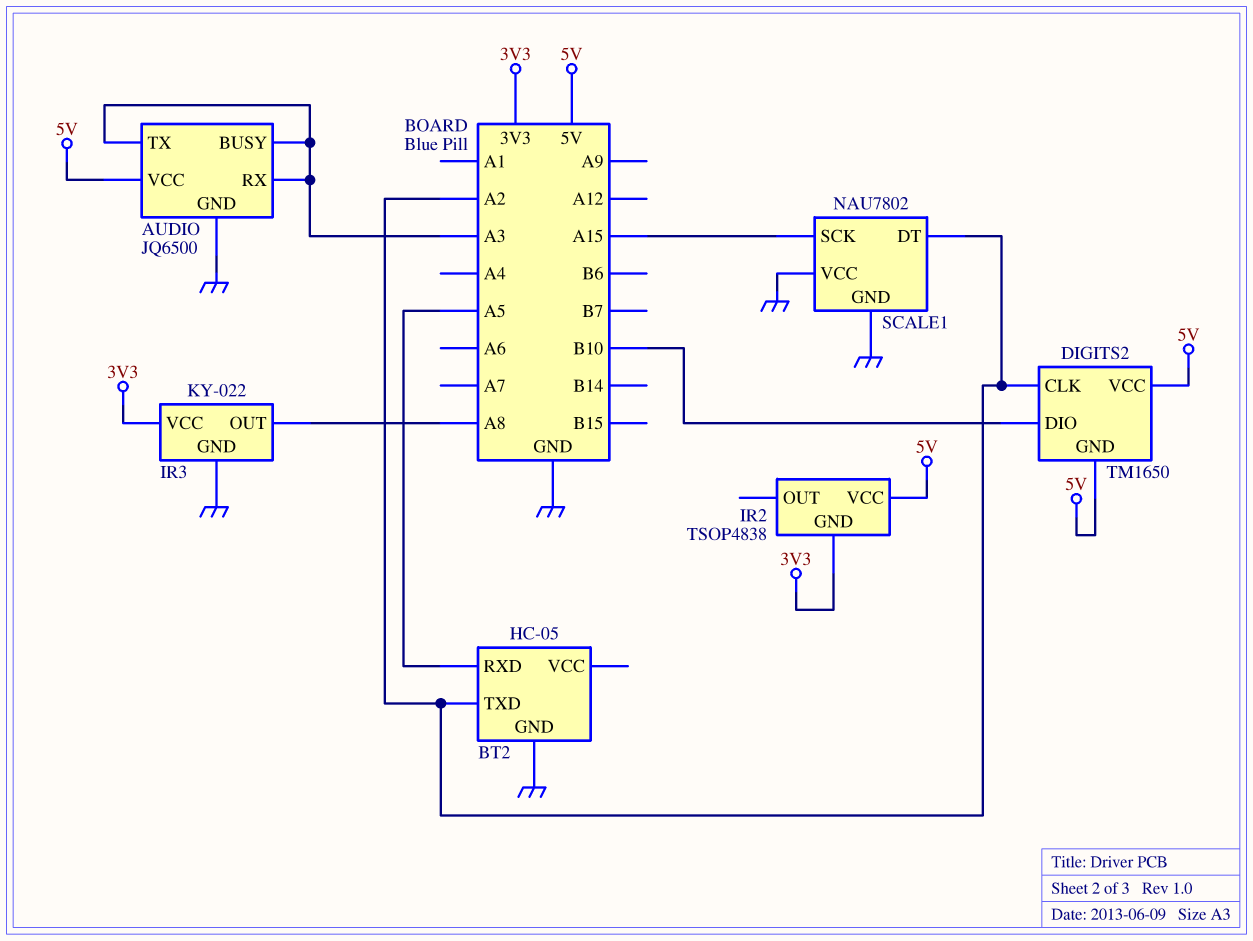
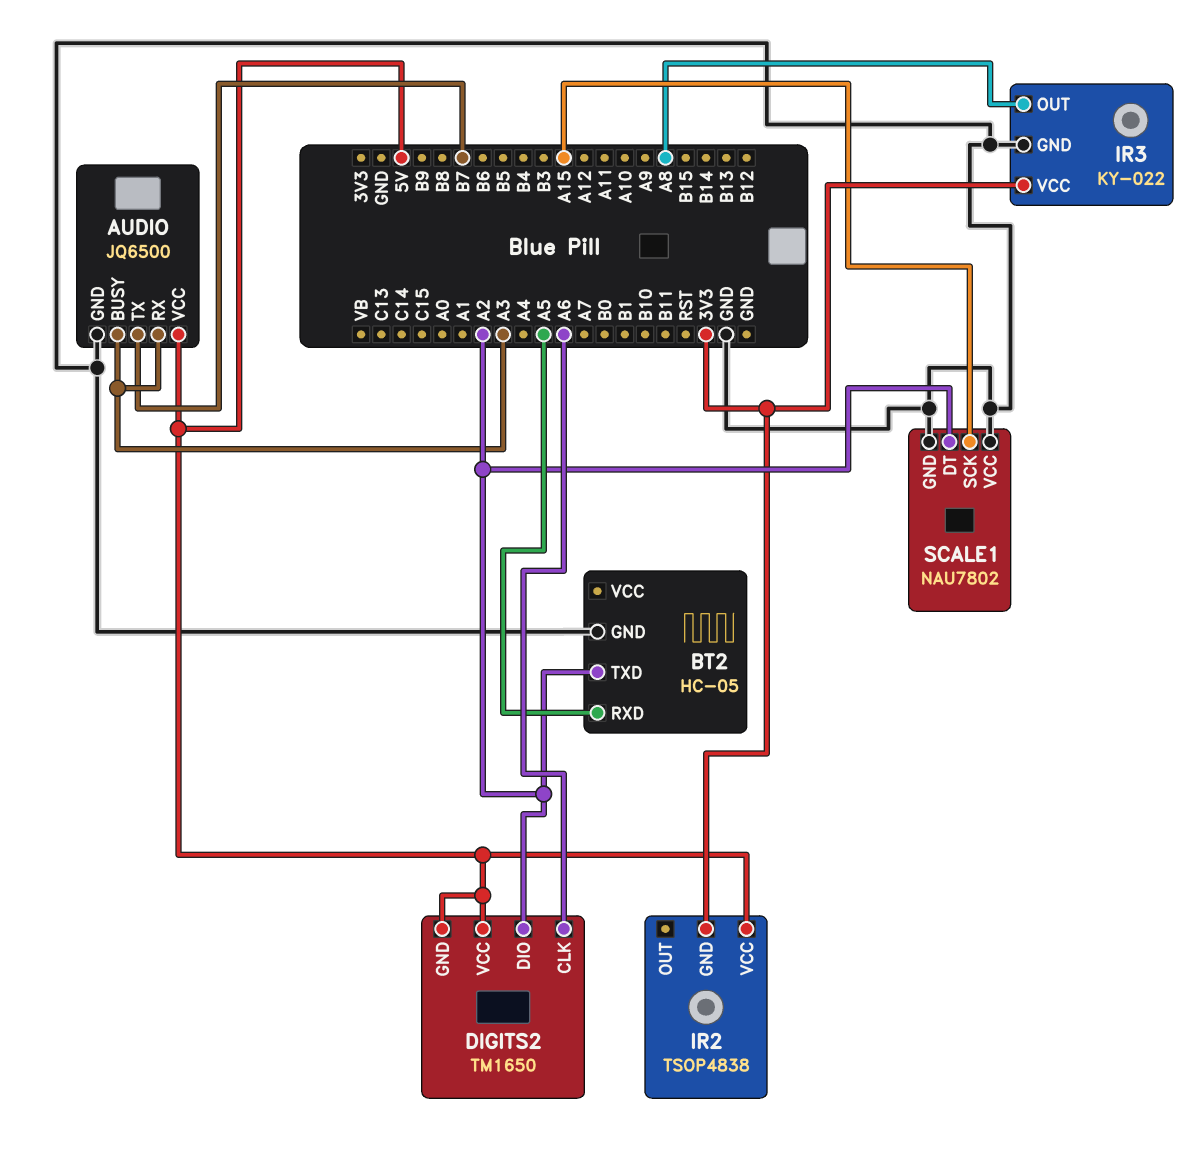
AUDIO pin TX: A3 -> B7
DIGITS2 pin CLK: A2 -> A6
DIGITS2 pin DIO: B10 -> A2

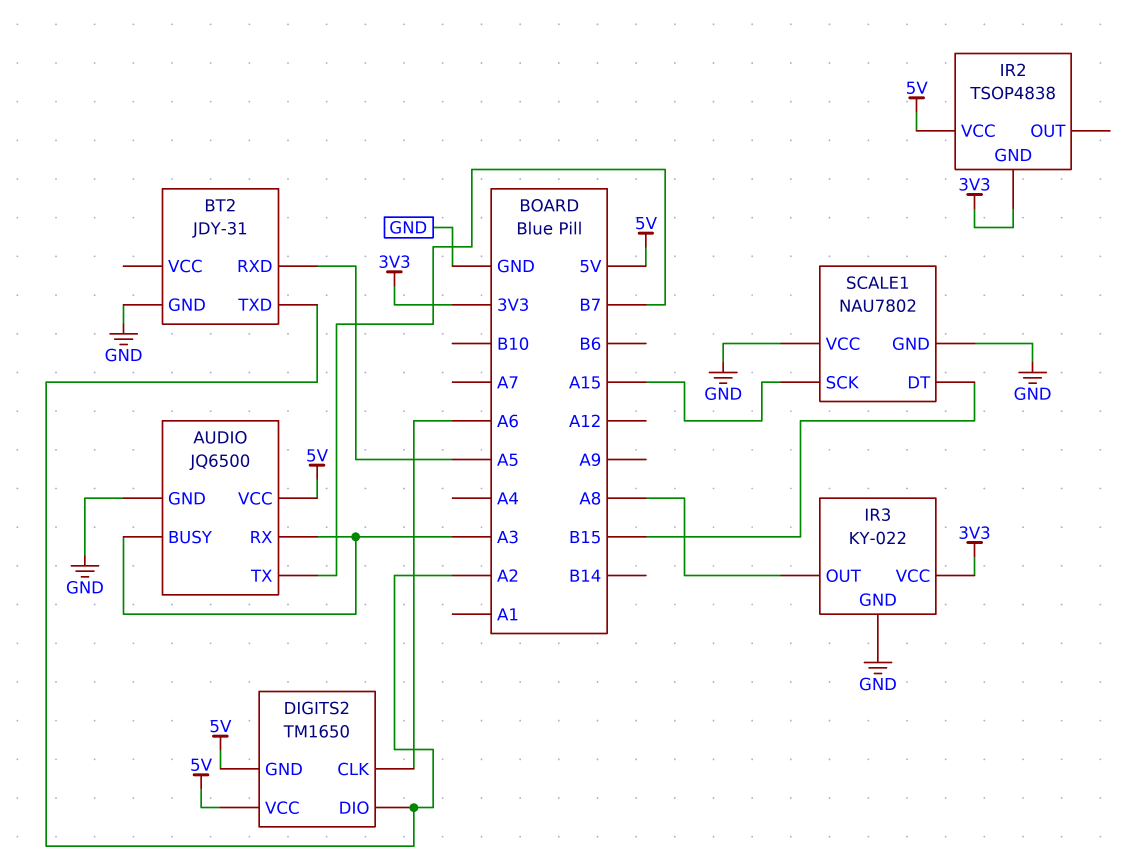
BT2: HC-05 -> JDY-31
SCALE1 pin DT: A2 -> B15

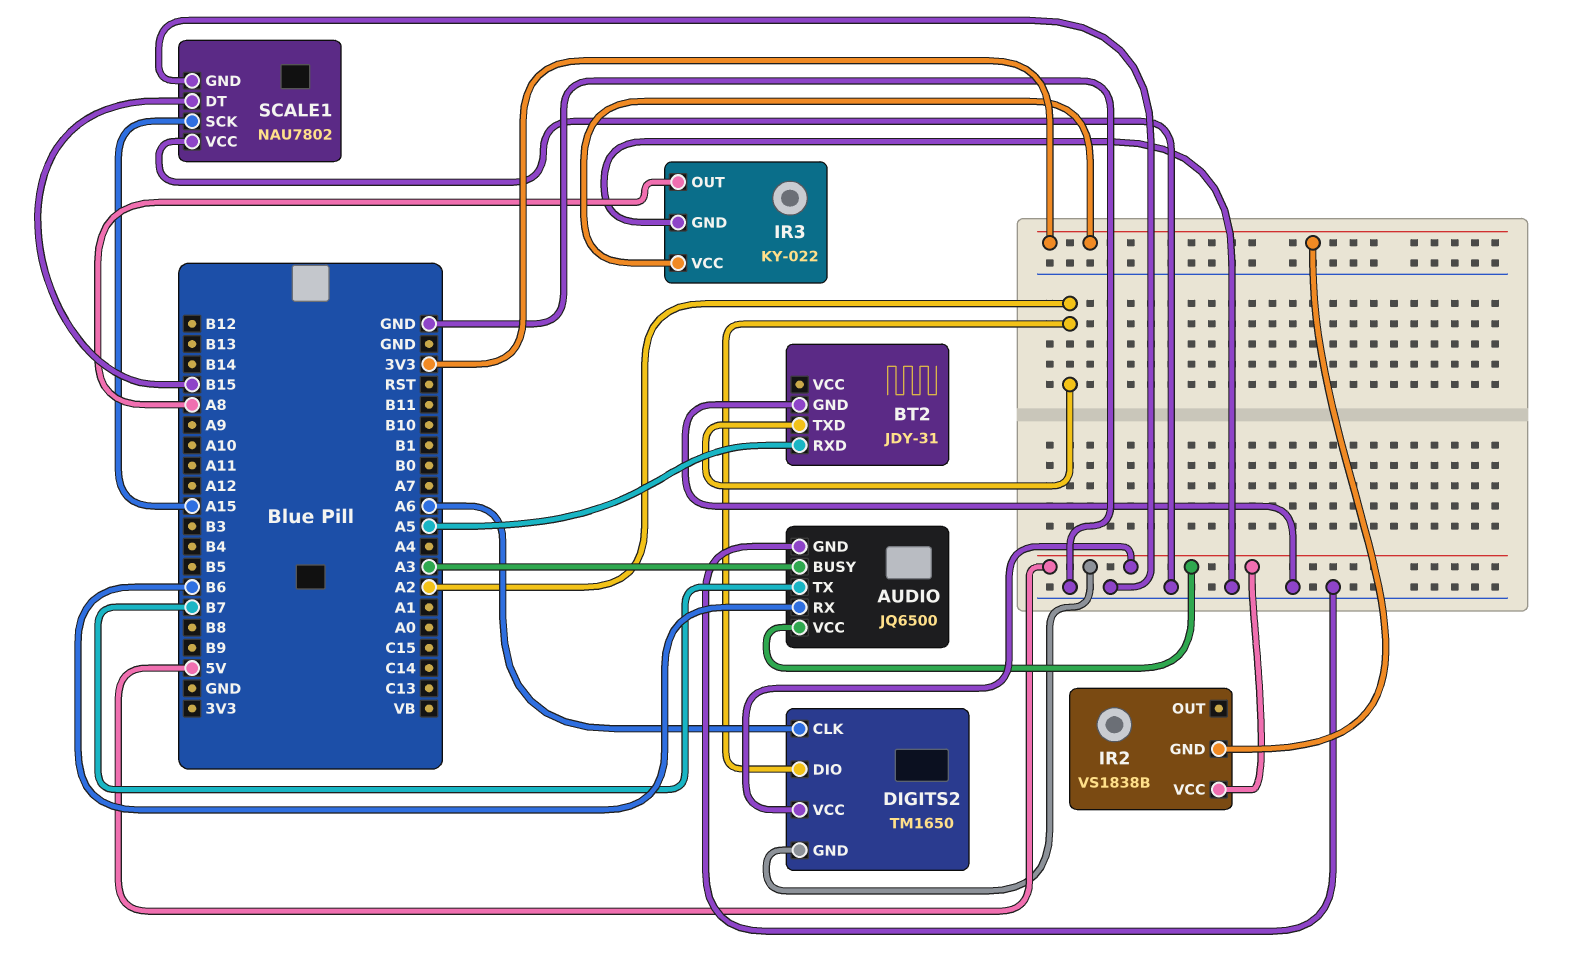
AUDIO pin RX: A3 -> B6
IR2: TSOP4838 -> VS1838B

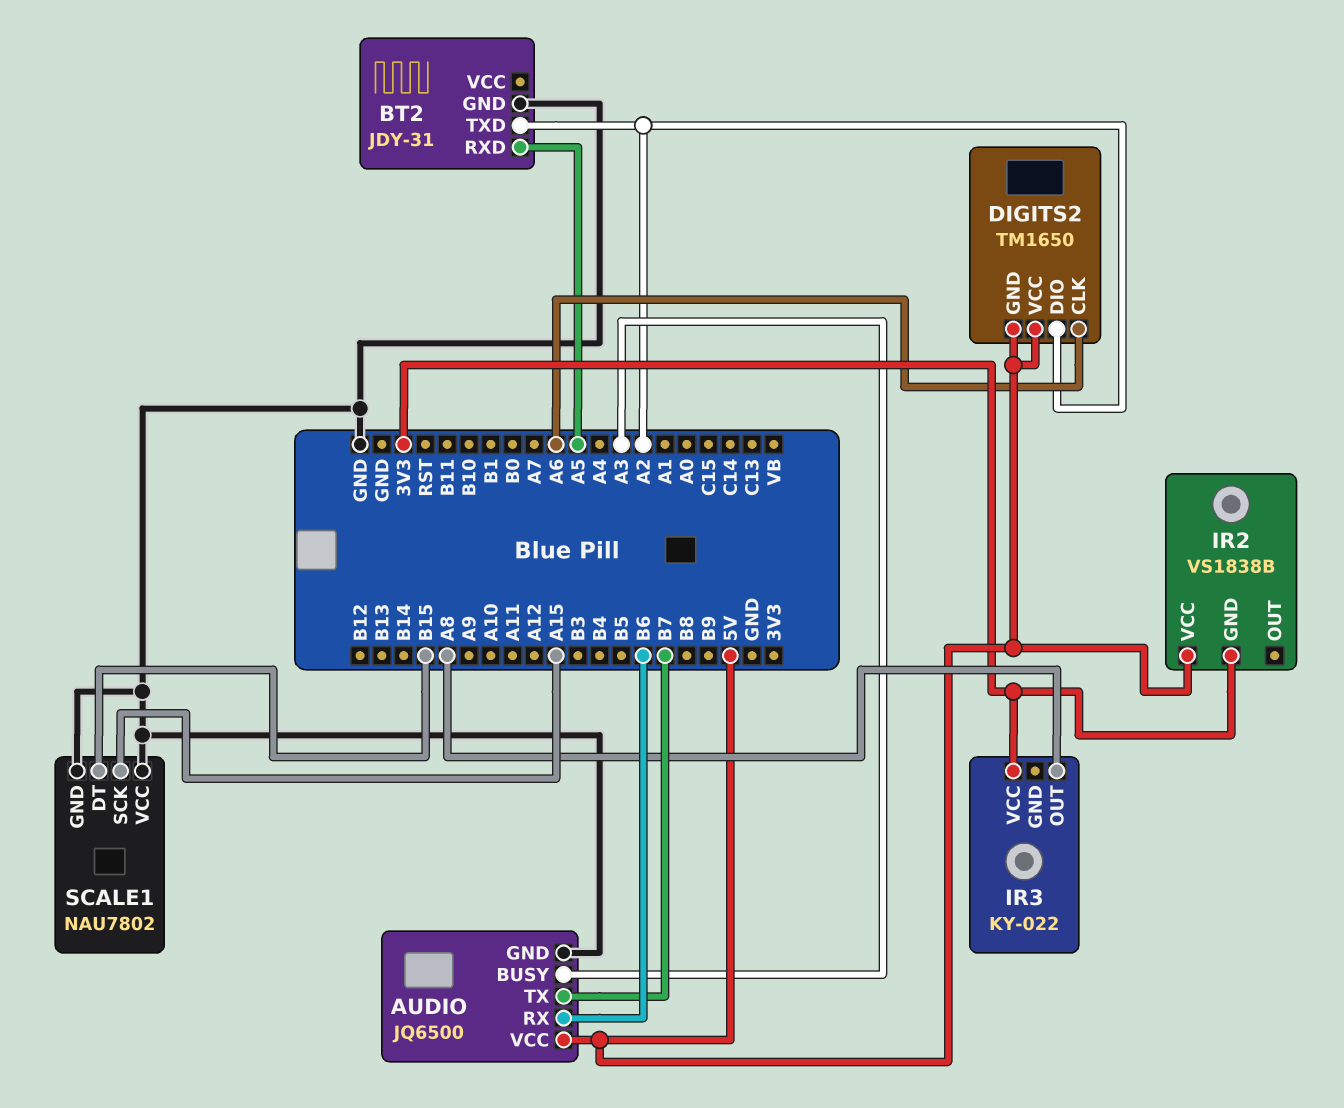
IR3 pin GND: GND -> none

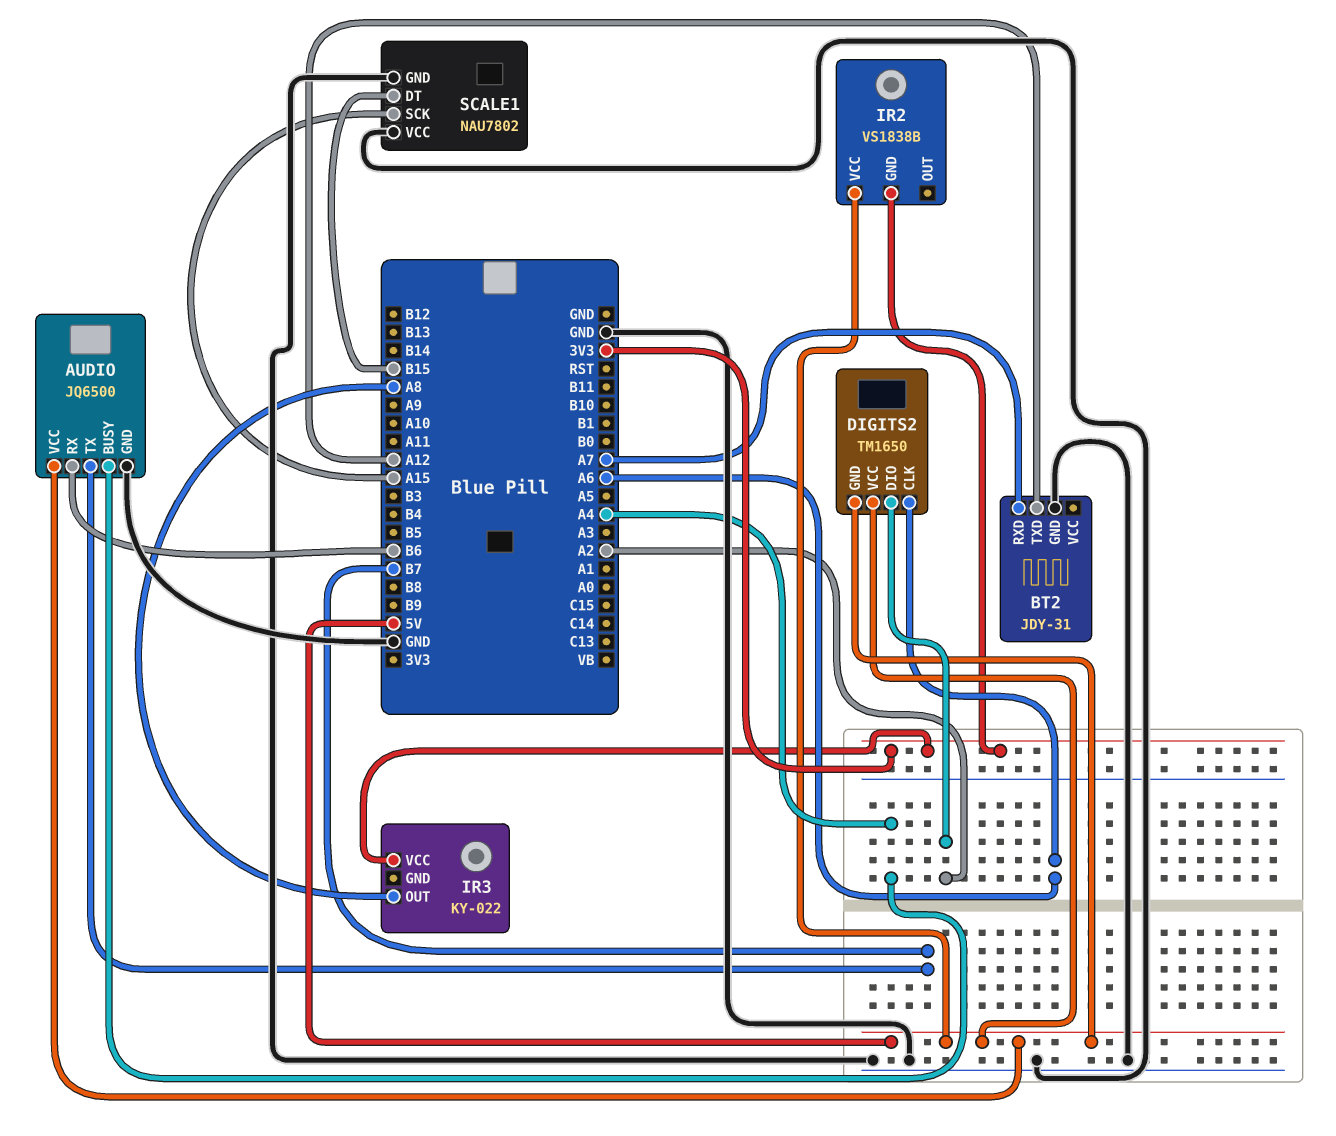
AUDIO pin BUSY: A3 -> A4
BT2 pin RXD: A5 -> A7
BT2 pin TXD: A2 -> A12

